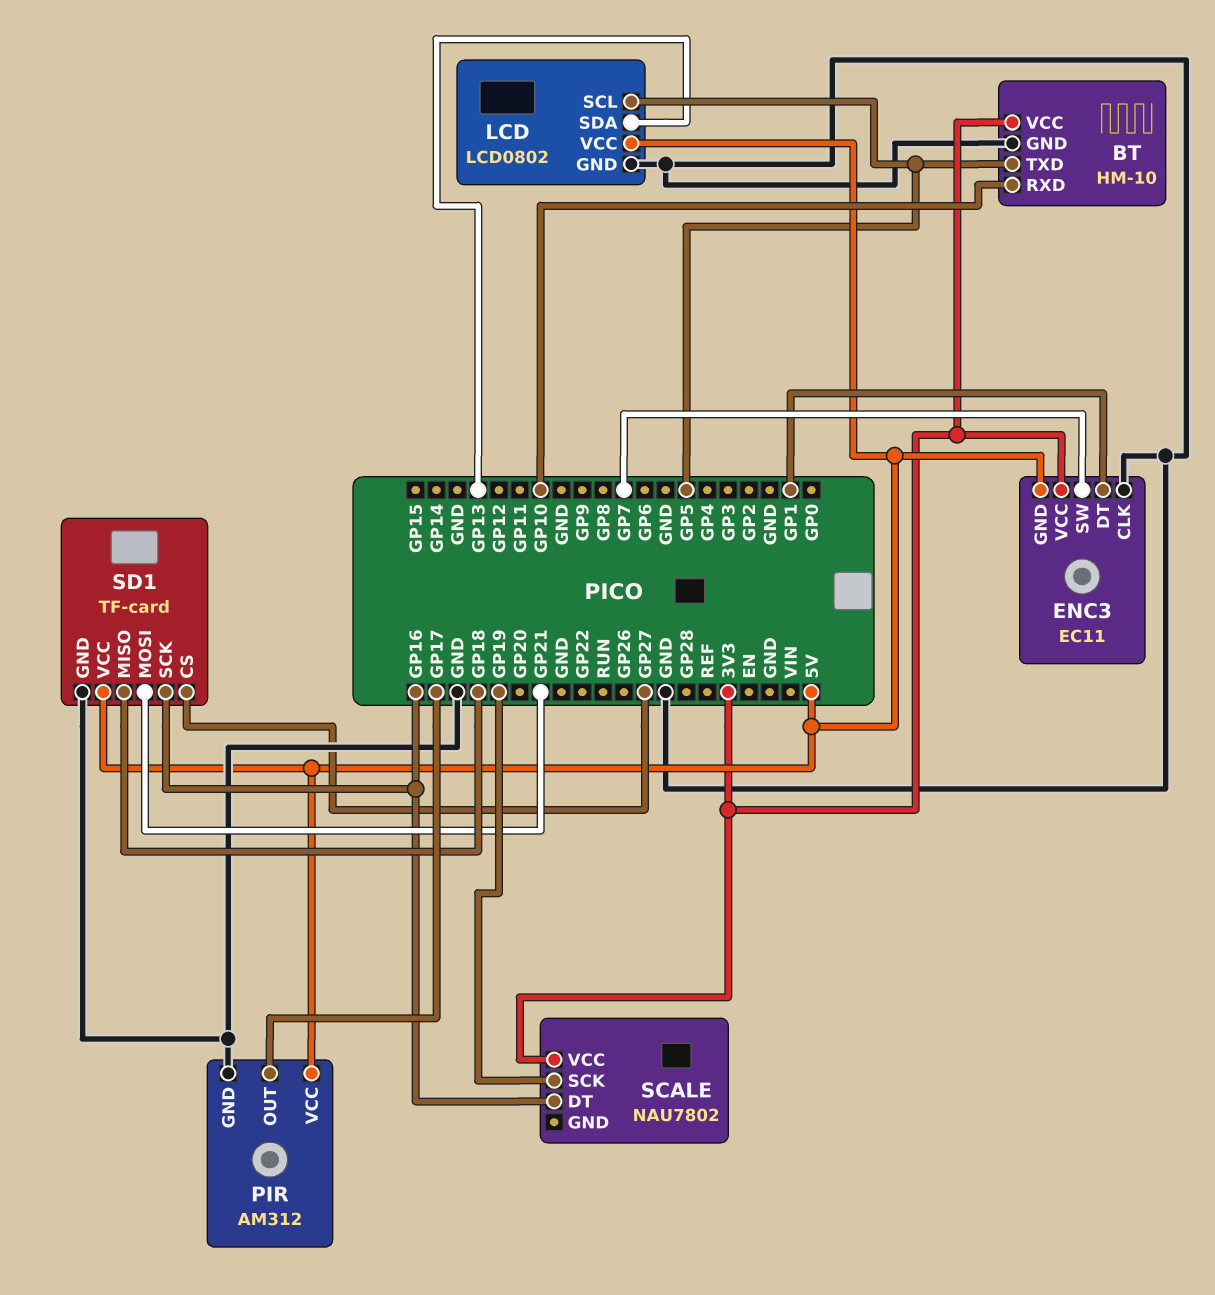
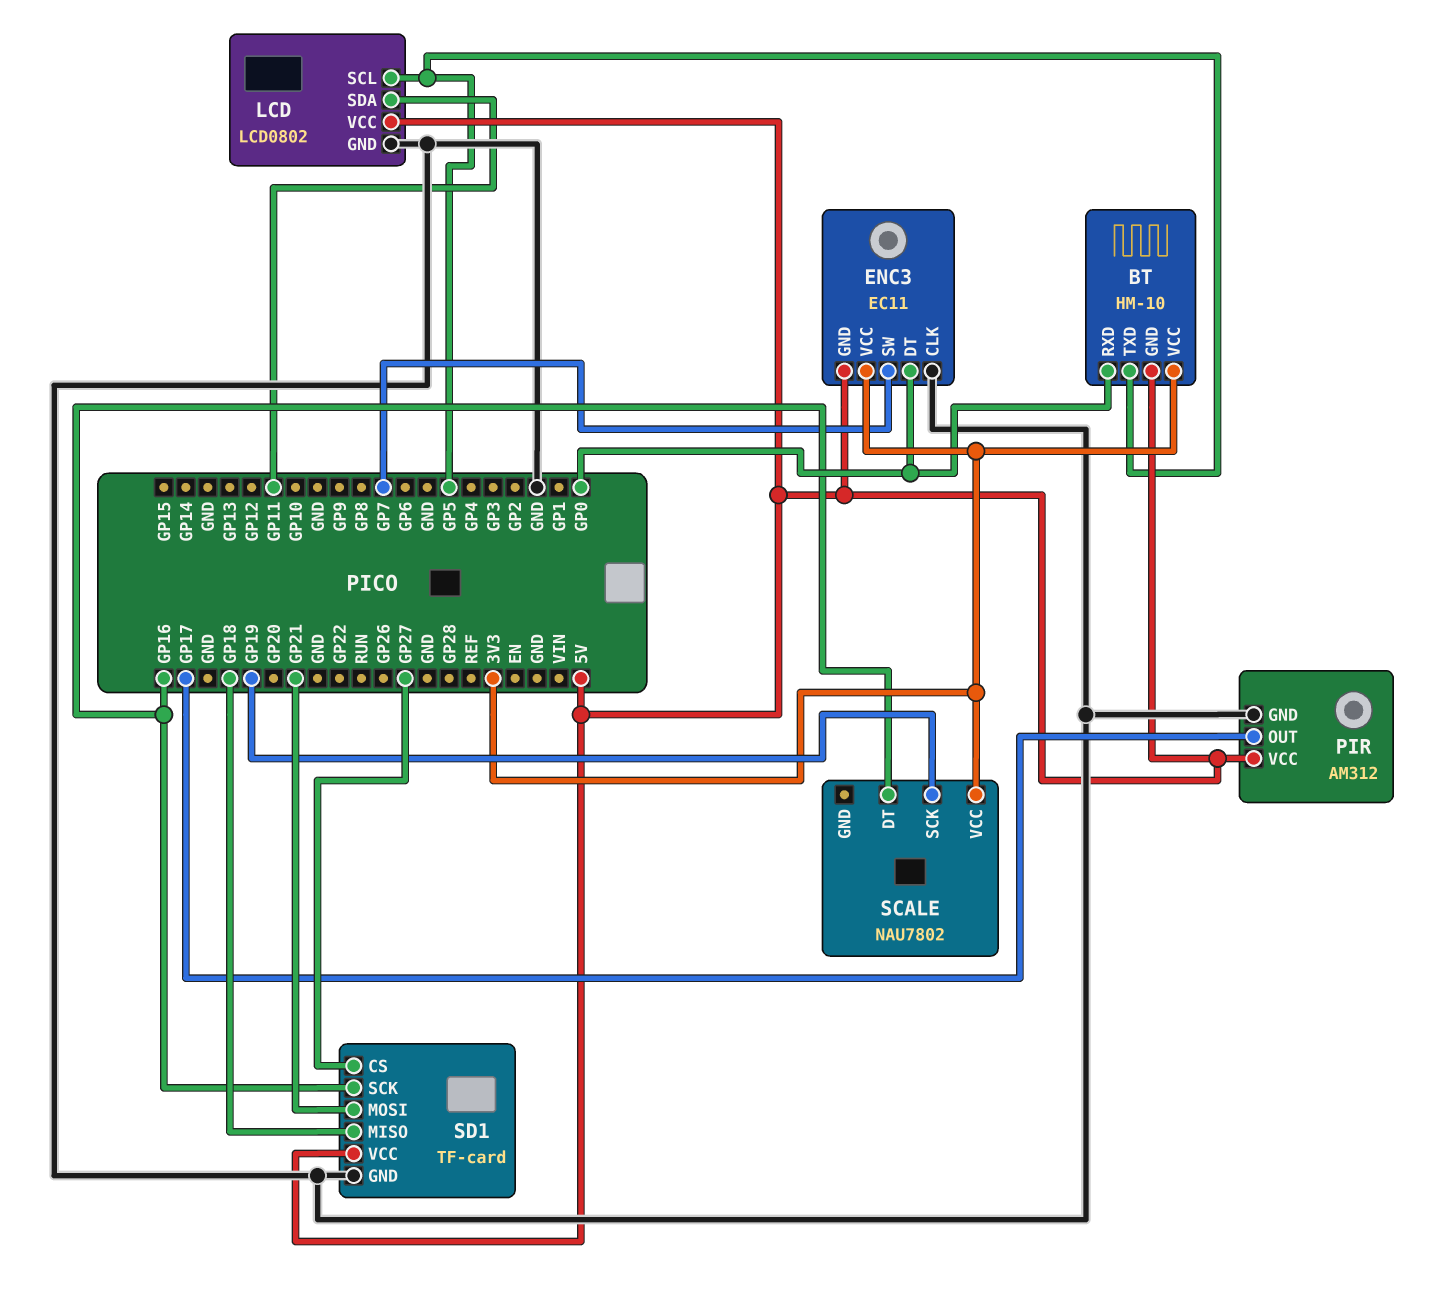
BT pin GND: GND -> 5V
BT pin RXD: GP10 -> GP0
ENC3 pin DT: GP1 -> GP0
LCD pin SDA: GP13 -> GP11

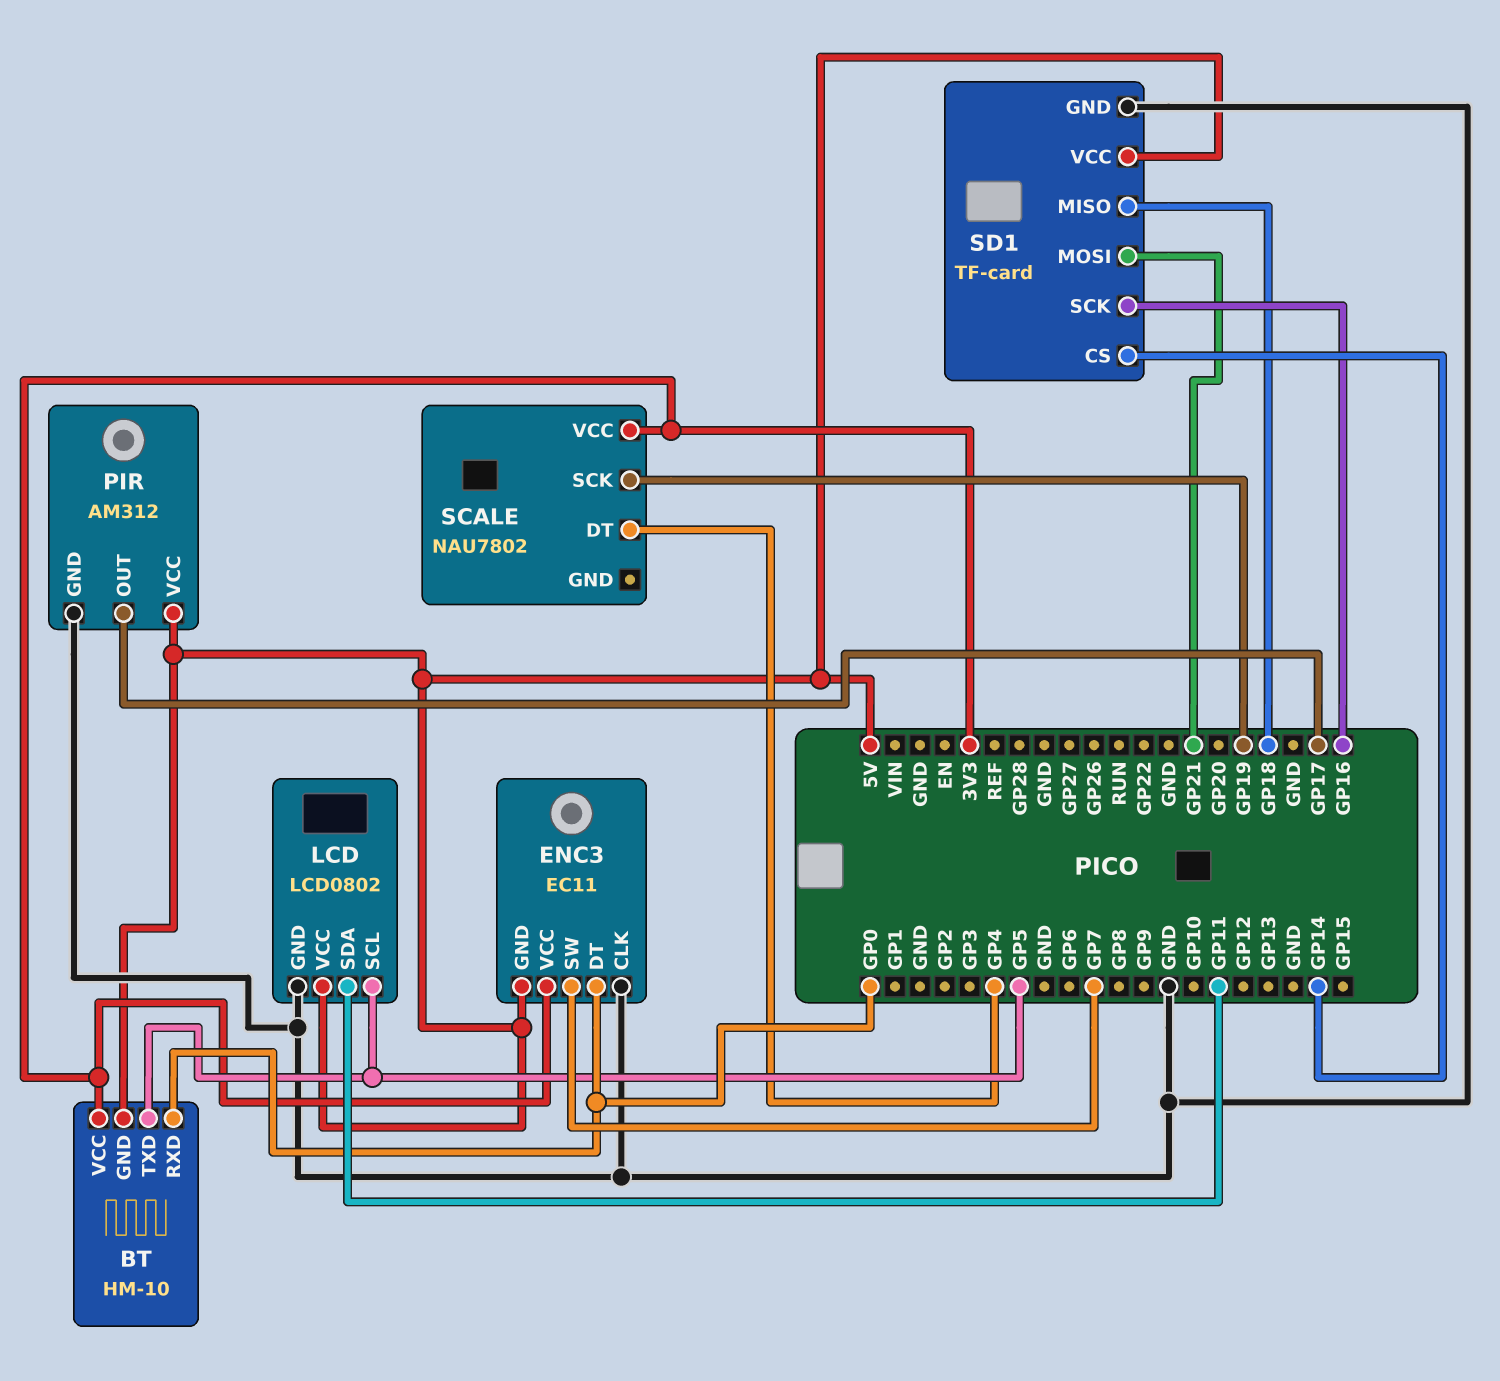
SCALE pin DT: GP16 -> GP4
SD1 pin CS: GP27 -> GP14

